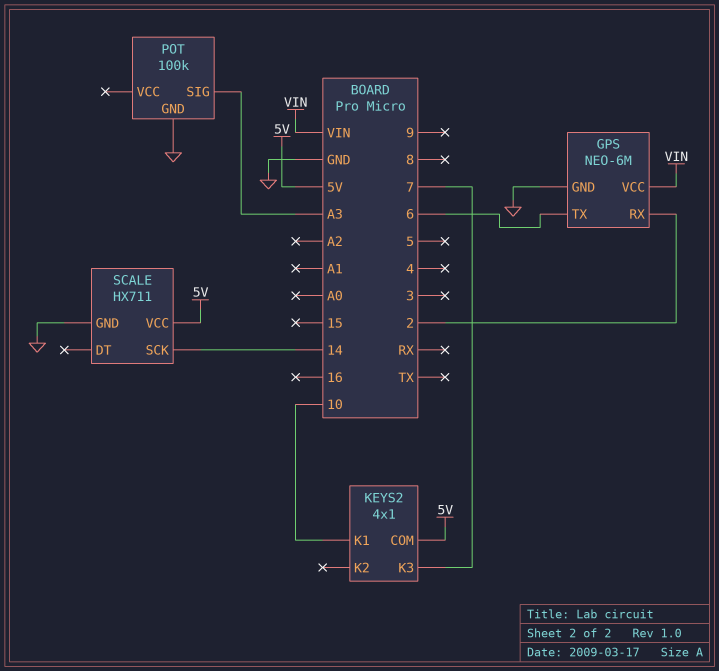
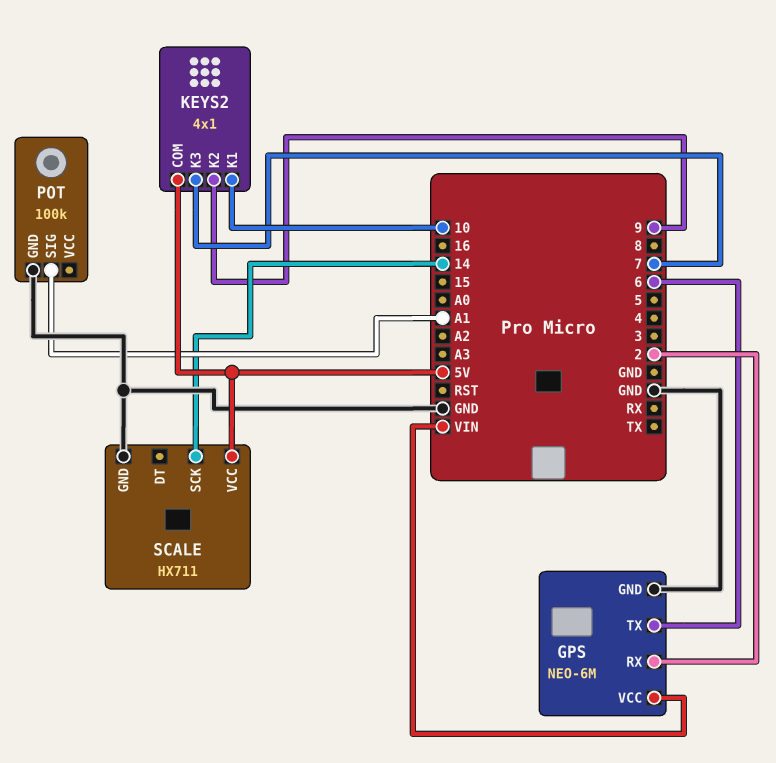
KEYS2 pin K2: none -> 9
POT pin SIG: A3 -> A1

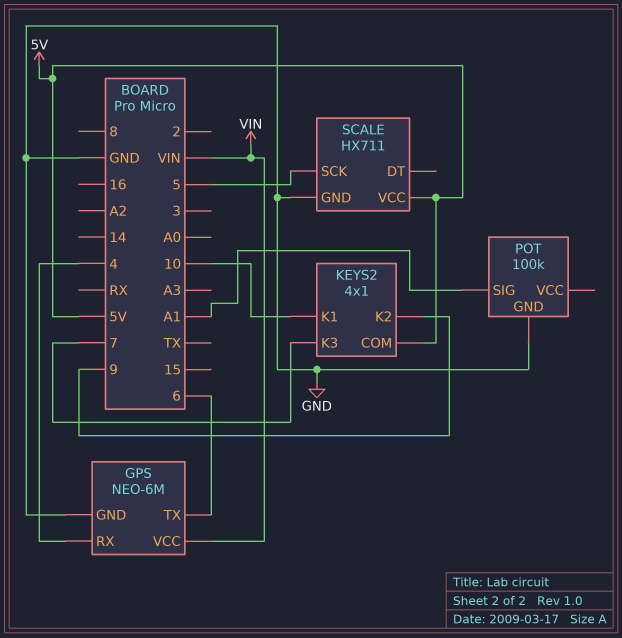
GPS pin RX: 2 -> 4
SCALE pin SCK: 14 -> 5

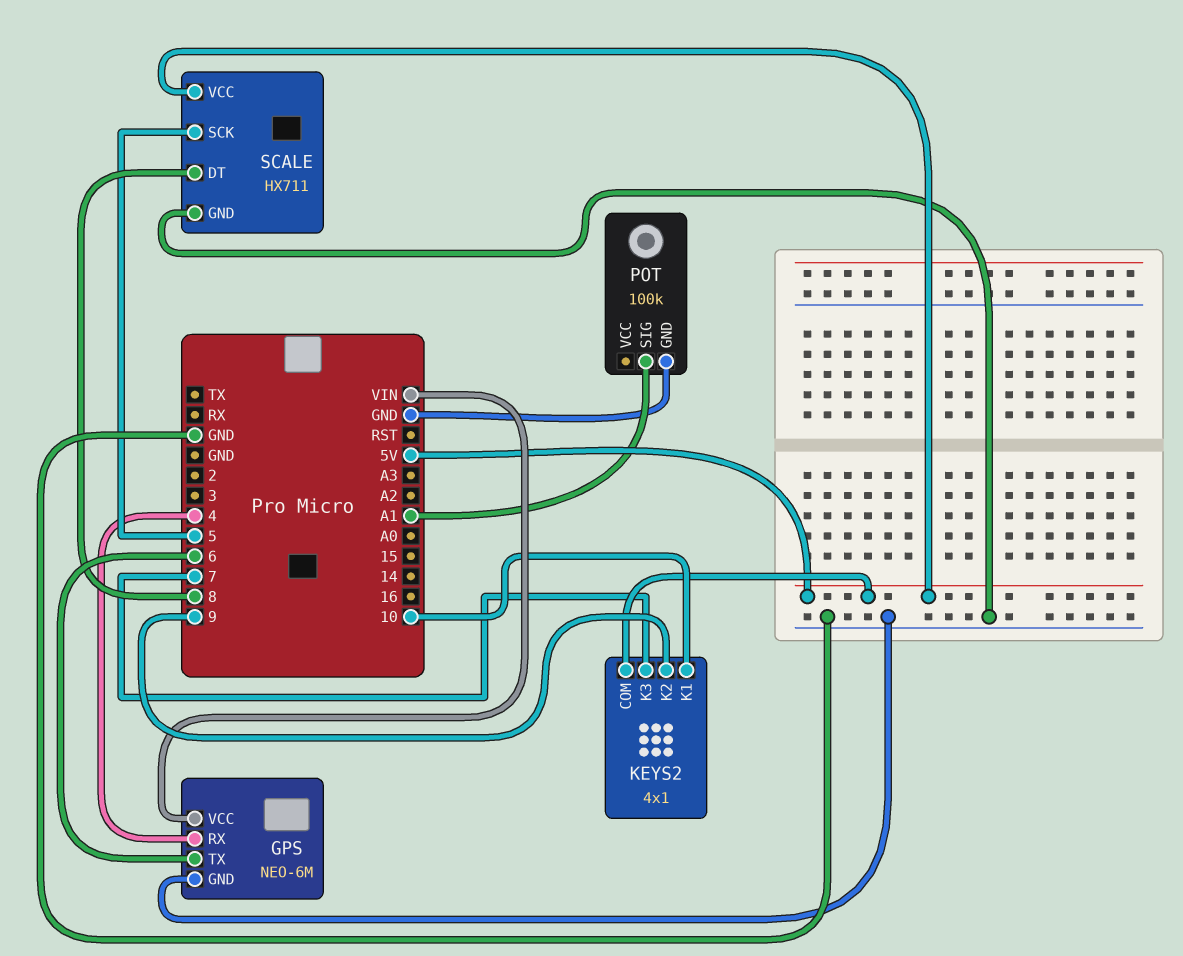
SCALE pin DT: none -> 8

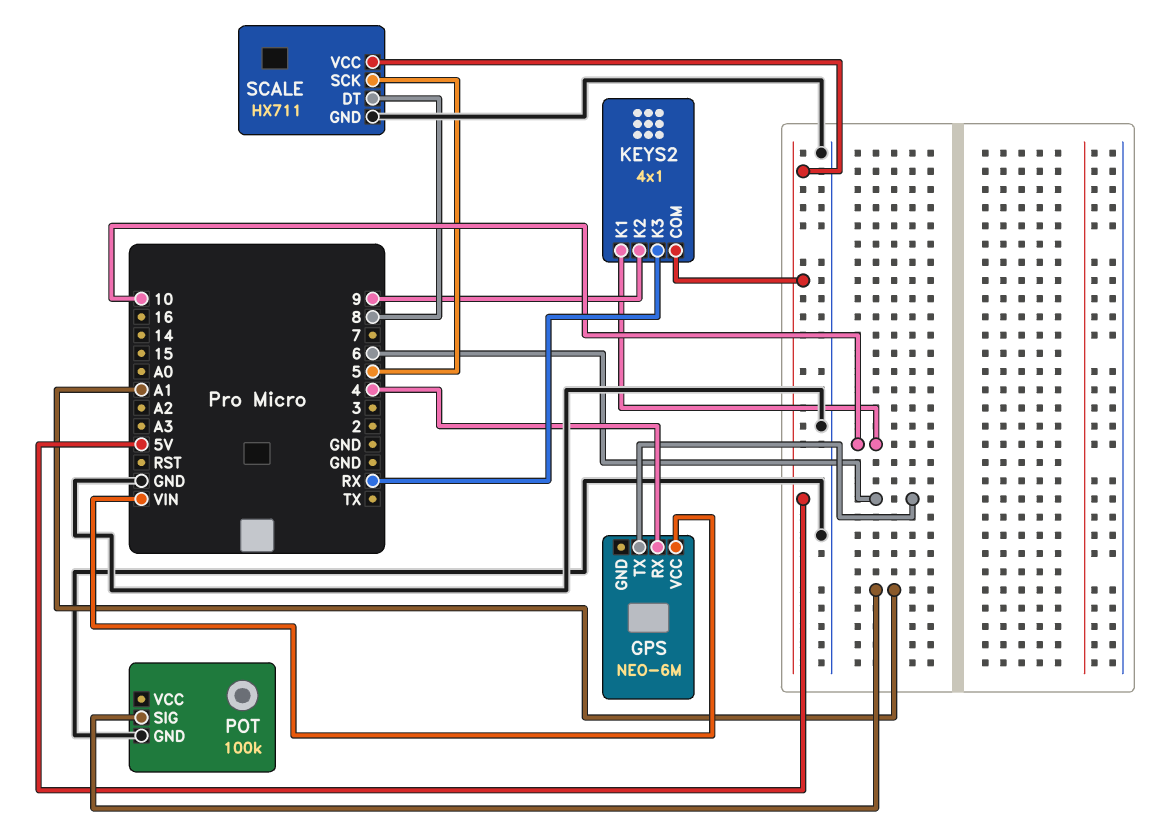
GPS pin GND: GND -> none
KEYS2 pin K3: 7 -> RX

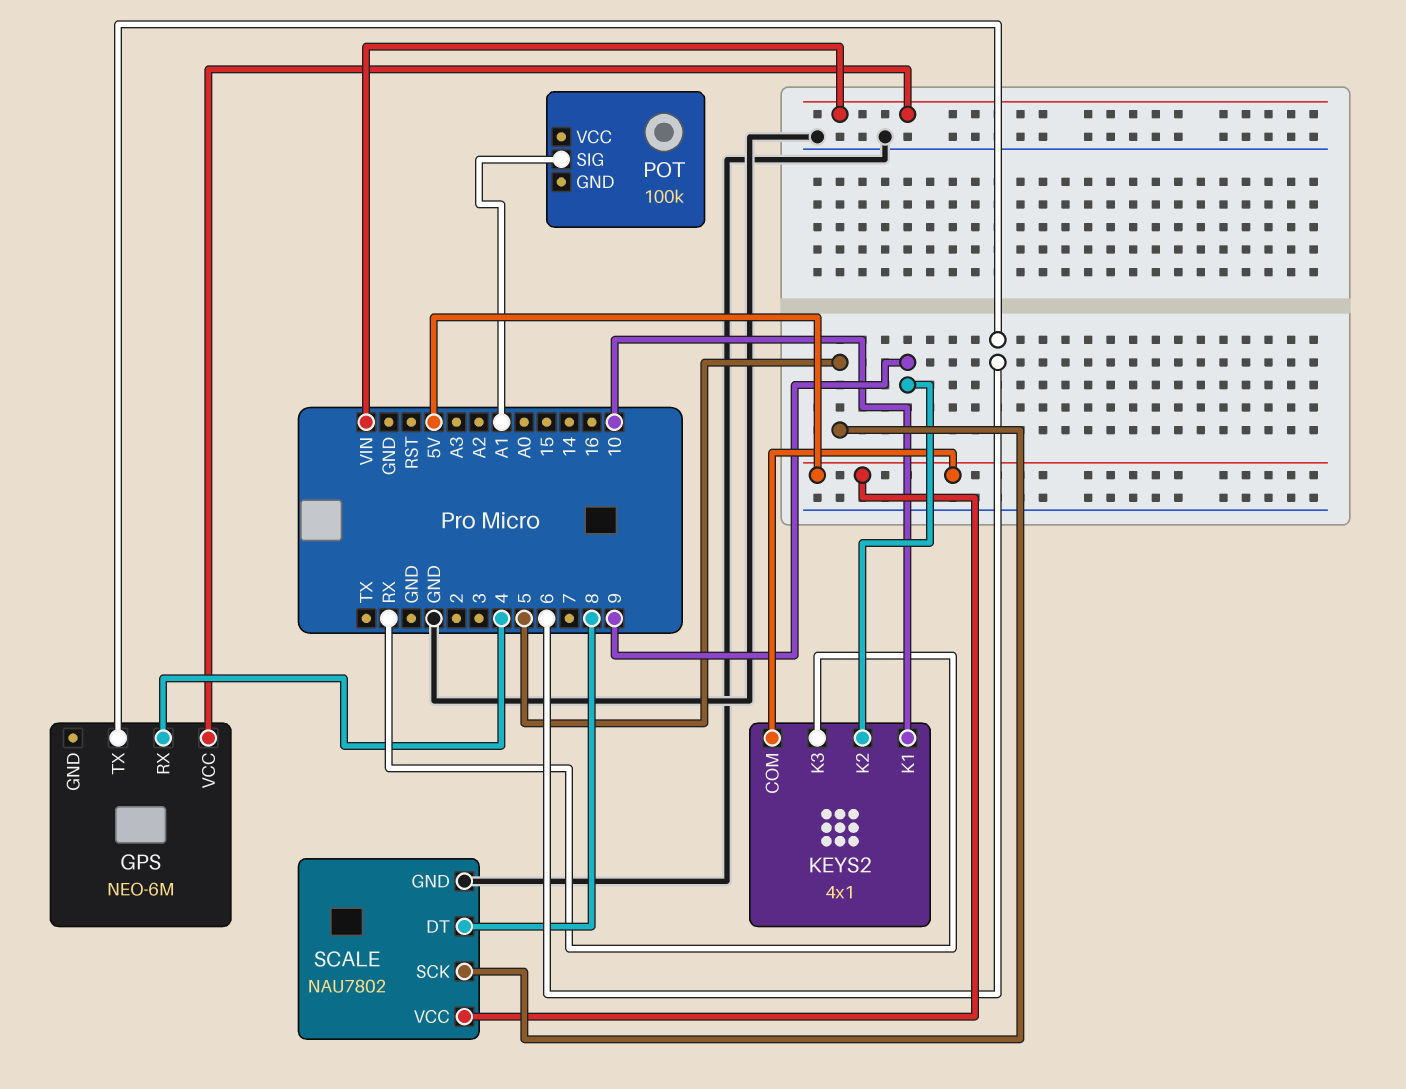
POT pin GND: GND -> none
SCALE: HX711 -> NAU7802

